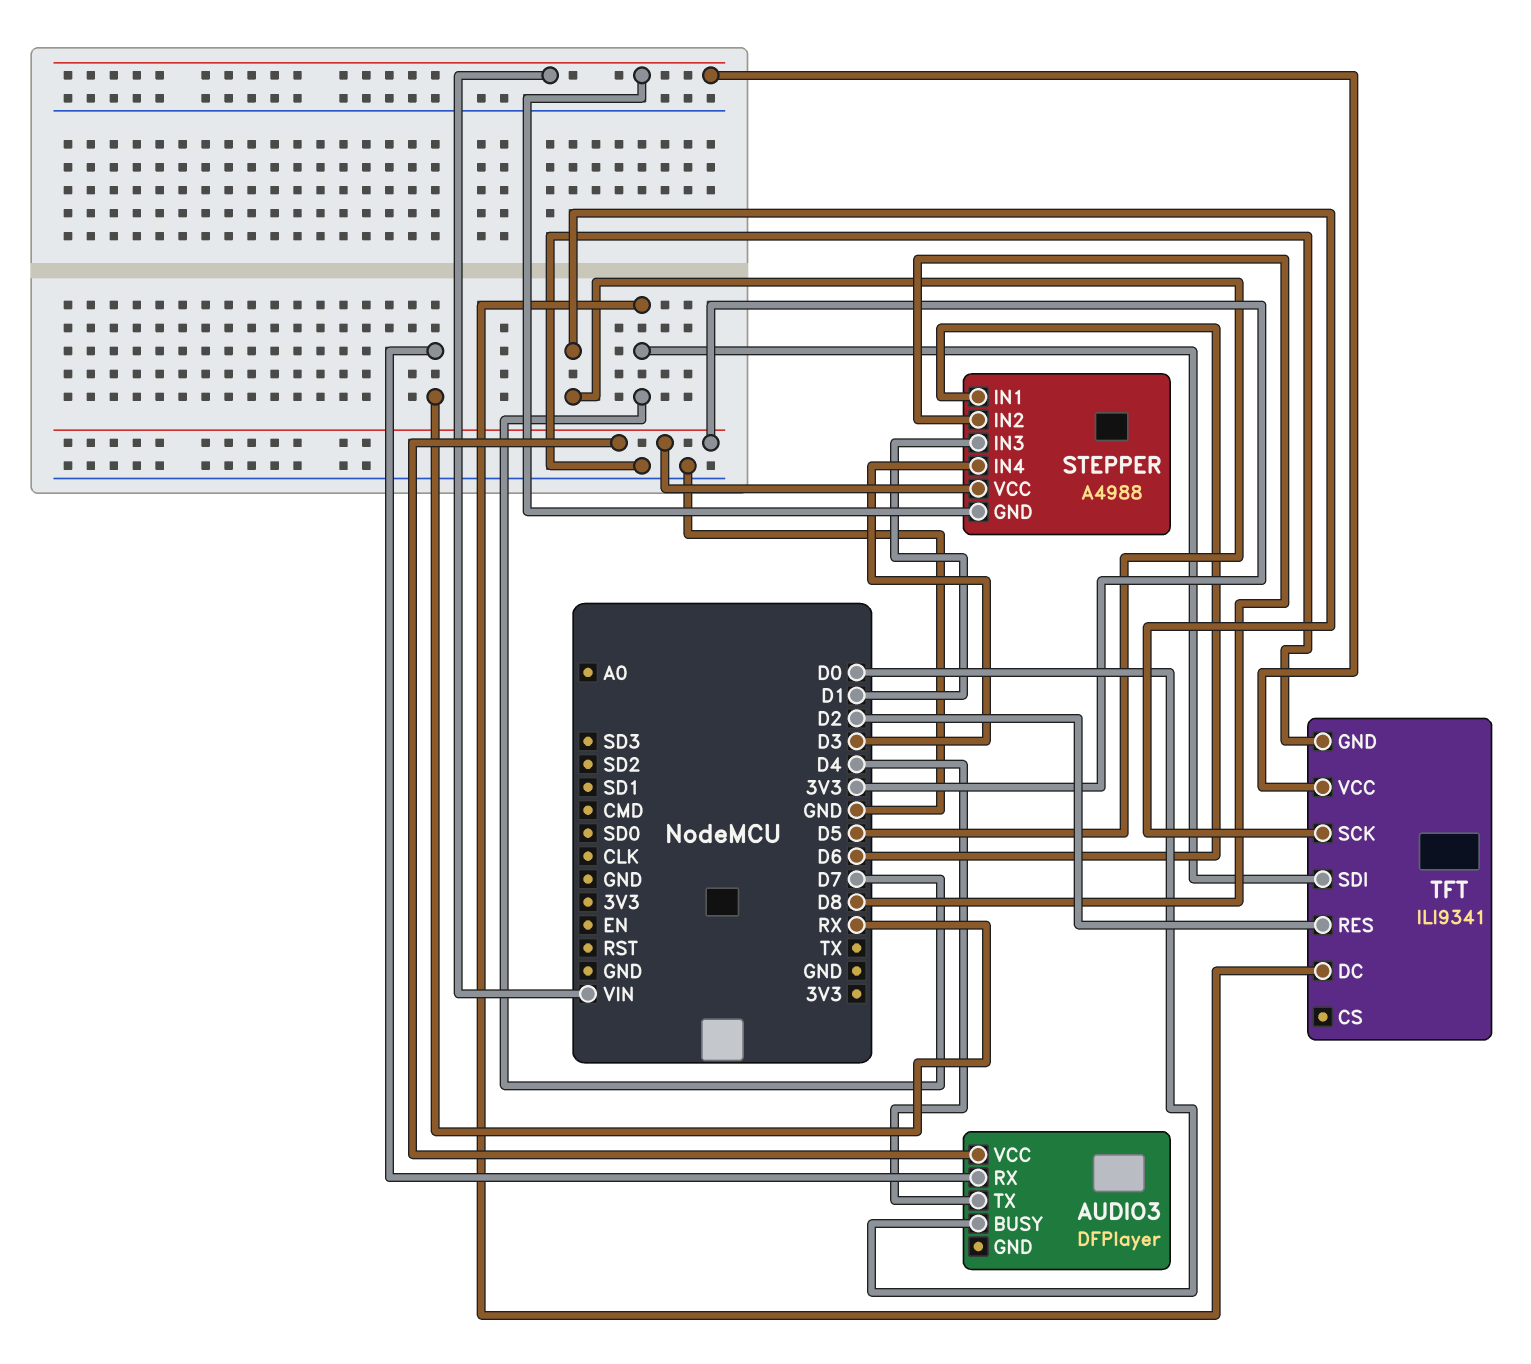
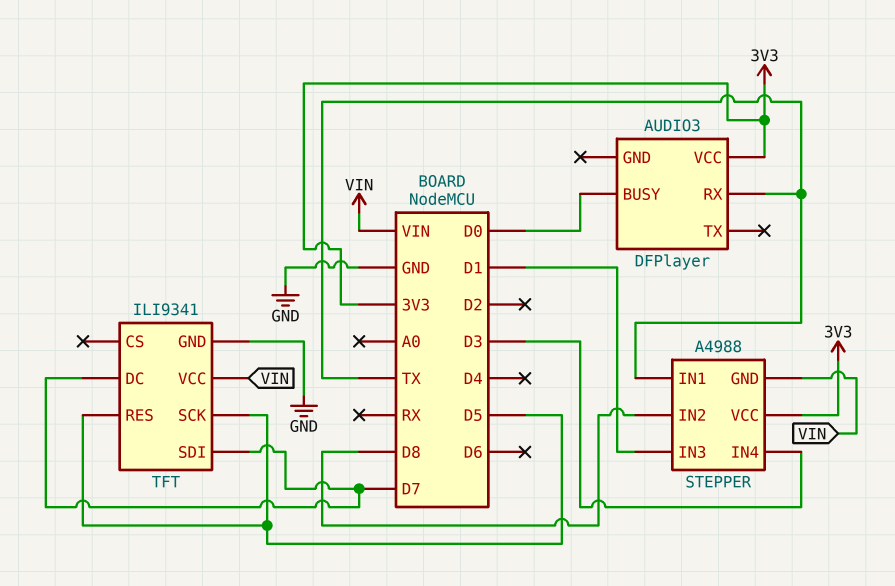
AUDIO3 pin RX: RX -> TX
AUDIO3 pin TX: D4 -> none
STEPPER pin IN1: D6 -> TX
TFT pin RES: D2 -> D5

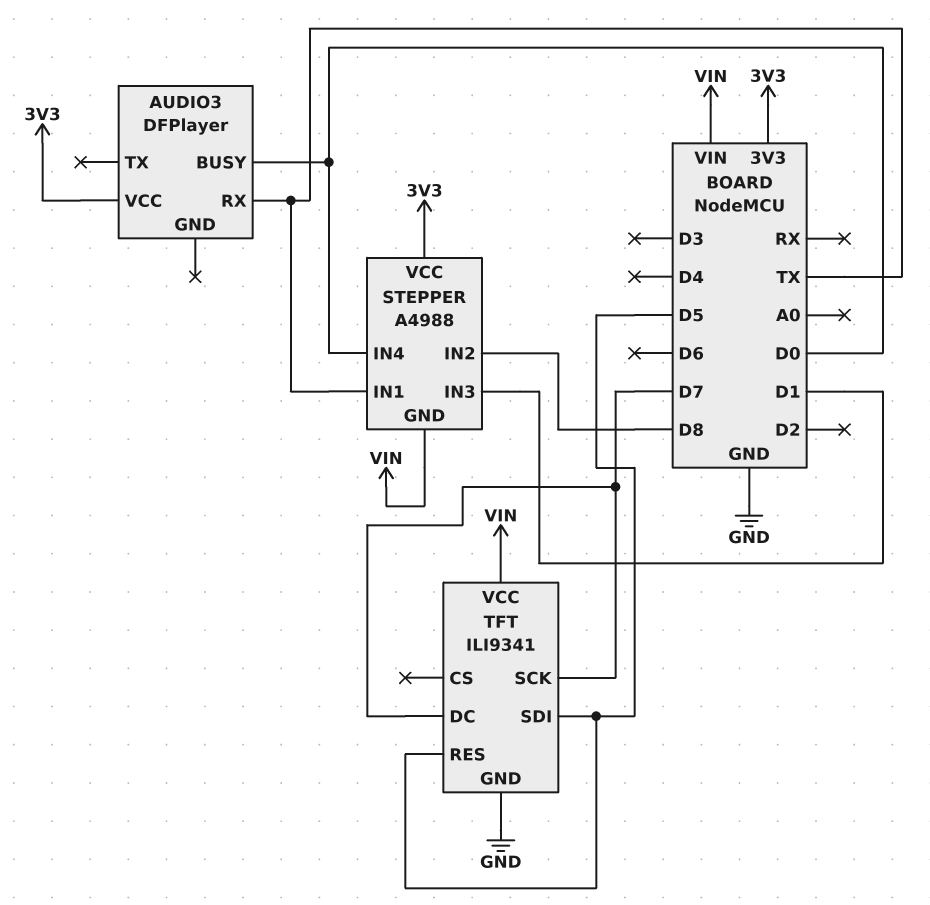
STEPPER pin IN4: D3 -> D0
TFT pin SCK: D5 -> D7
TFT pin SDI: D7 -> D5

